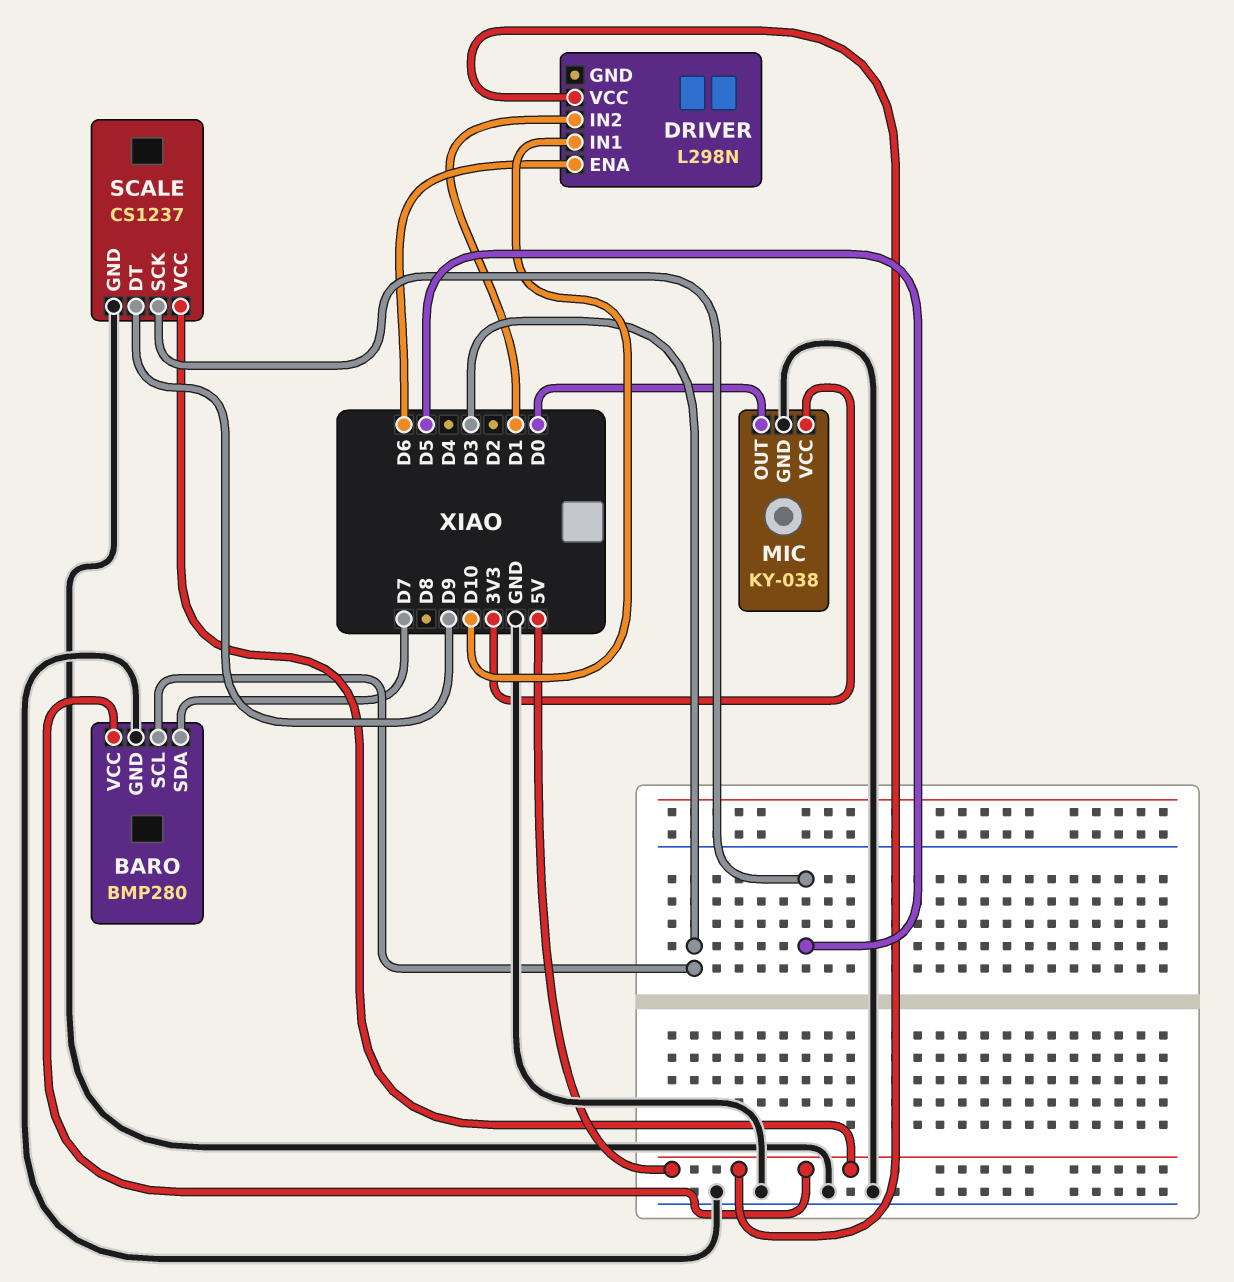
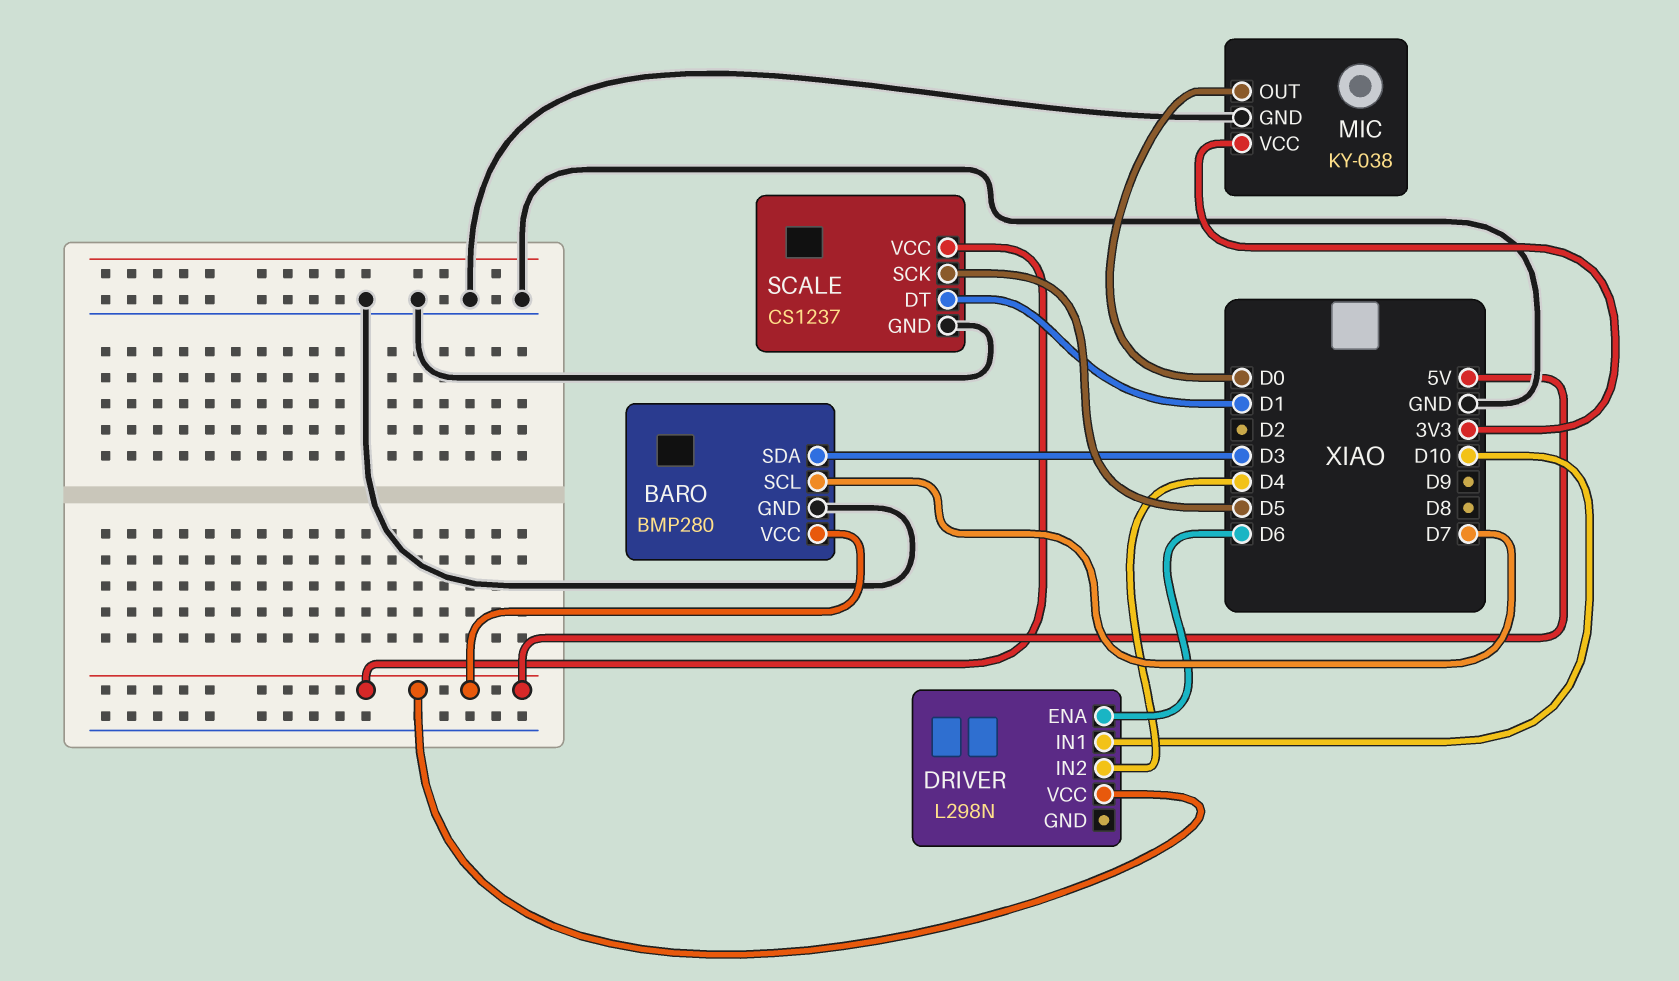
BARO pin SCL: D3 -> D7
BARO pin SDA: D7 -> D3
DRIVER pin IN2: D1 -> D4
SCALE pin DT: D9 -> D1

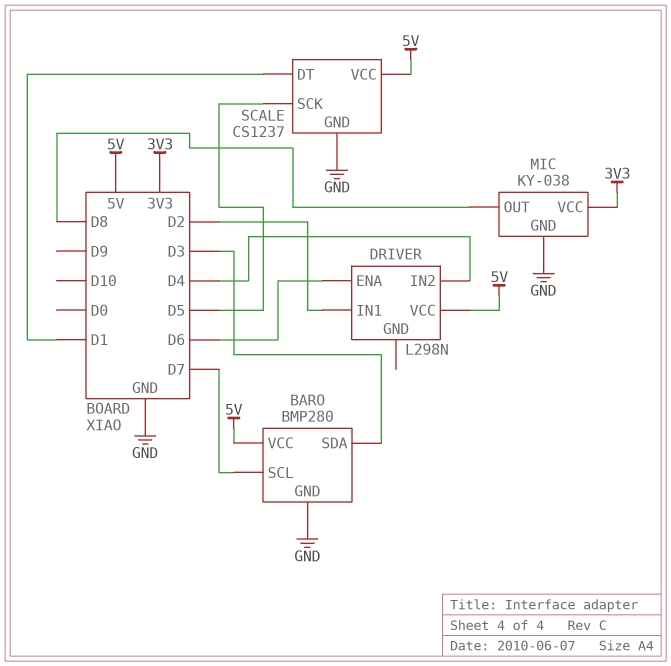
DRIVER pin IN1: D10 -> D2
MIC pin OUT: D0 -> D8

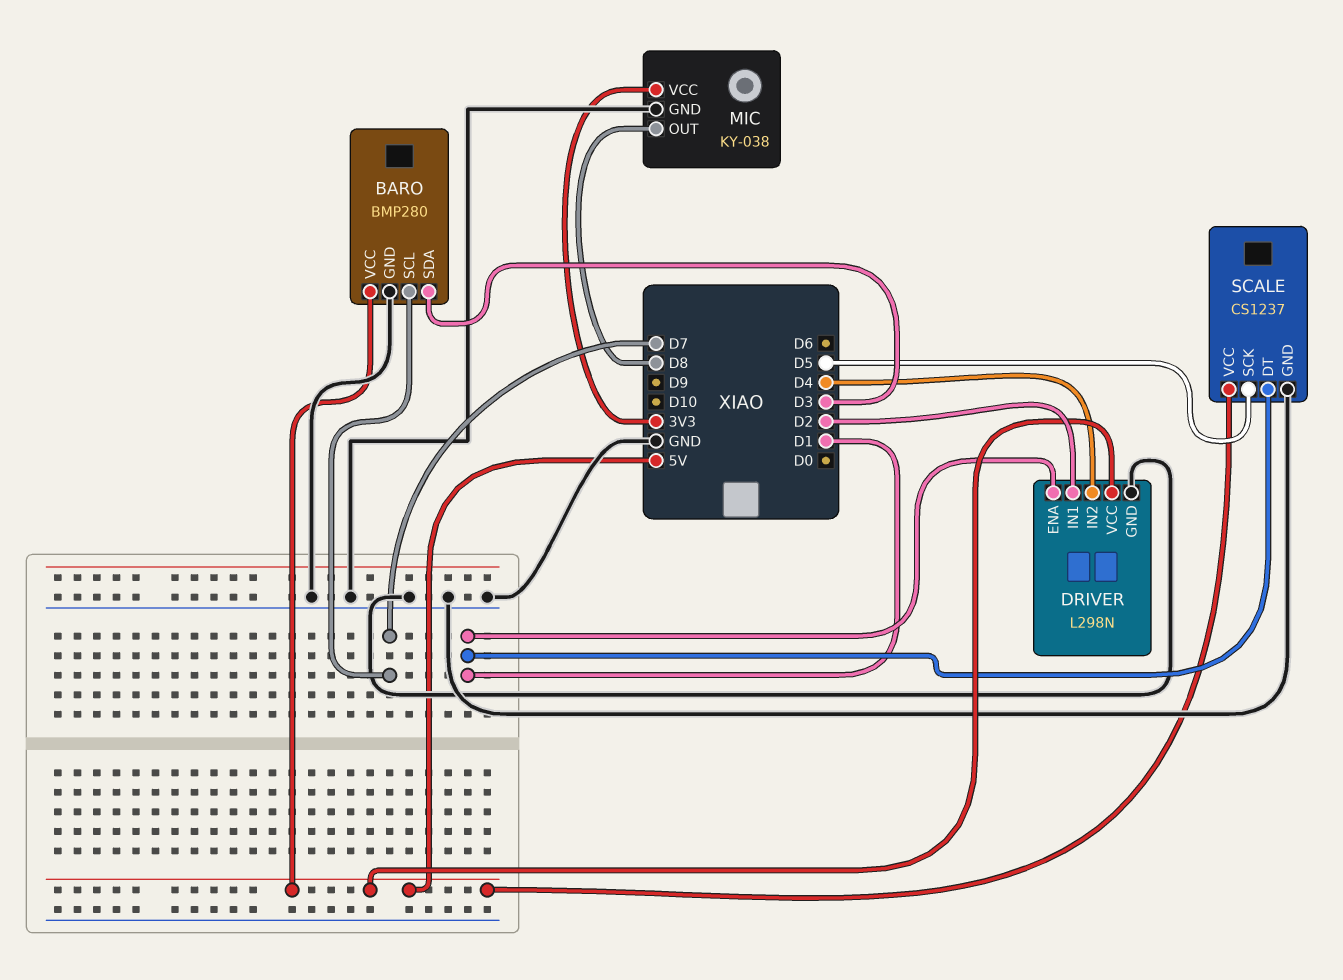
DRIVER pin ENA: D6 -> D1
DRIVER pin GND: none -> GND

